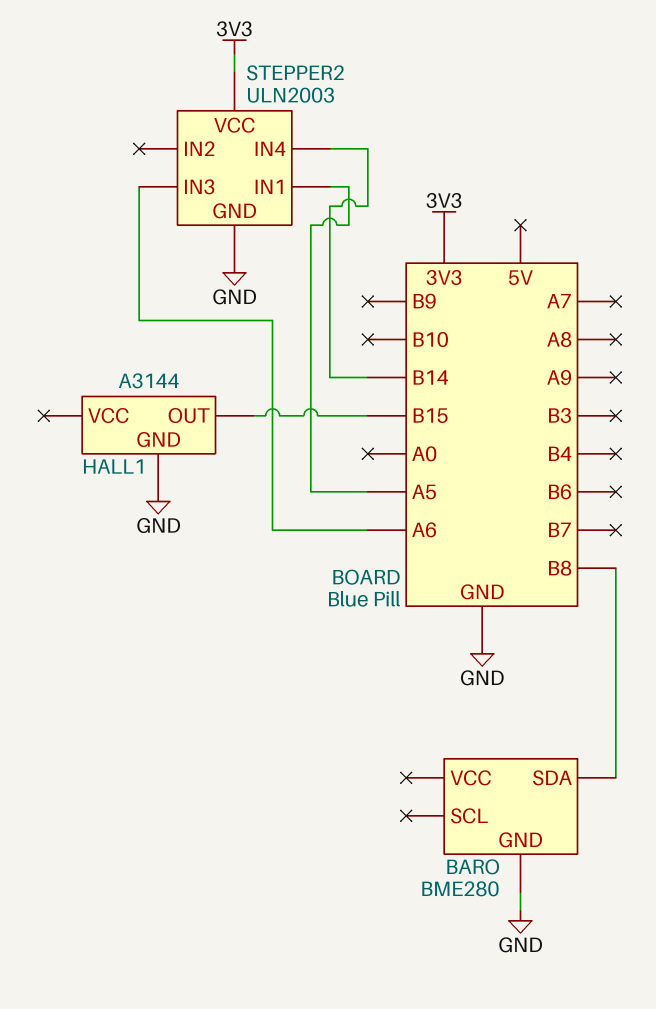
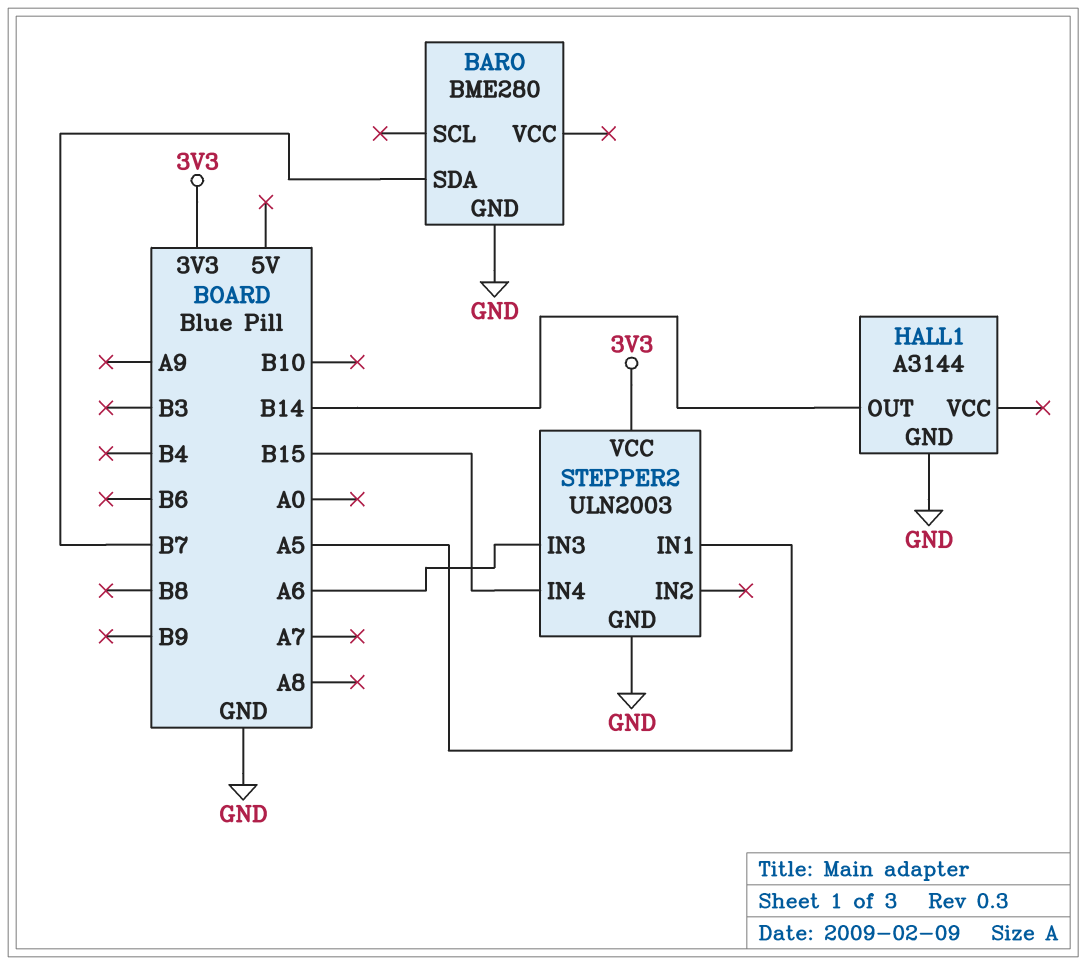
BARO pin SDA: B8 -> B7
HALL1 pin OUT: B15 -> B14
STEPPER2 pin IN4: B14 -> B15

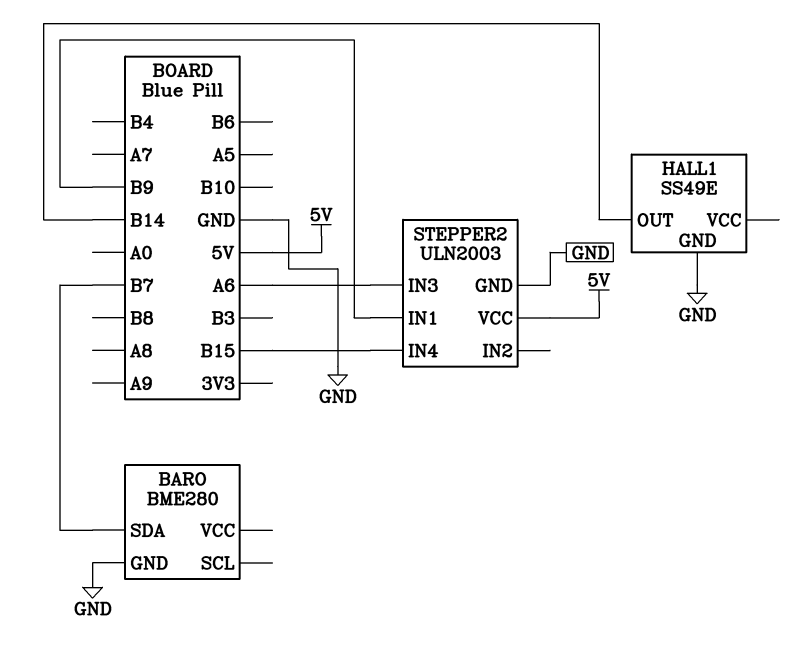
HALL1: A3144 -> SS49E
STEPPER2 pin IN1: A5 -> B9
STEPPER2 pin VCC: 3V3 -> 5V

